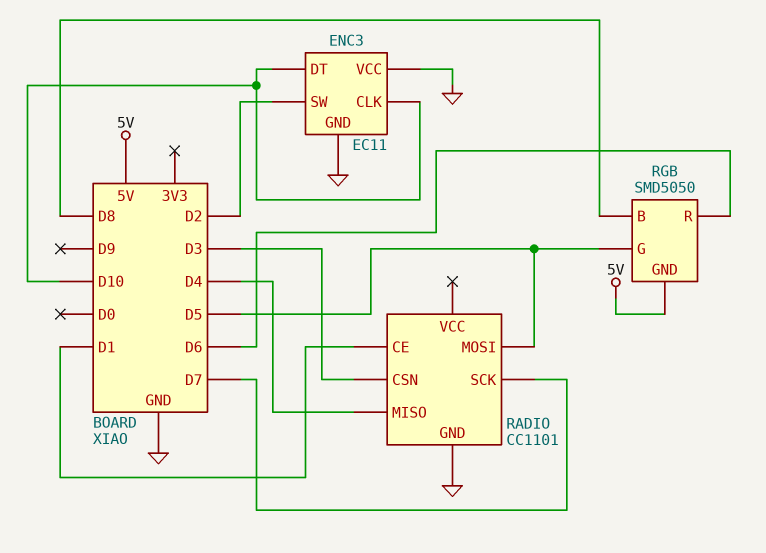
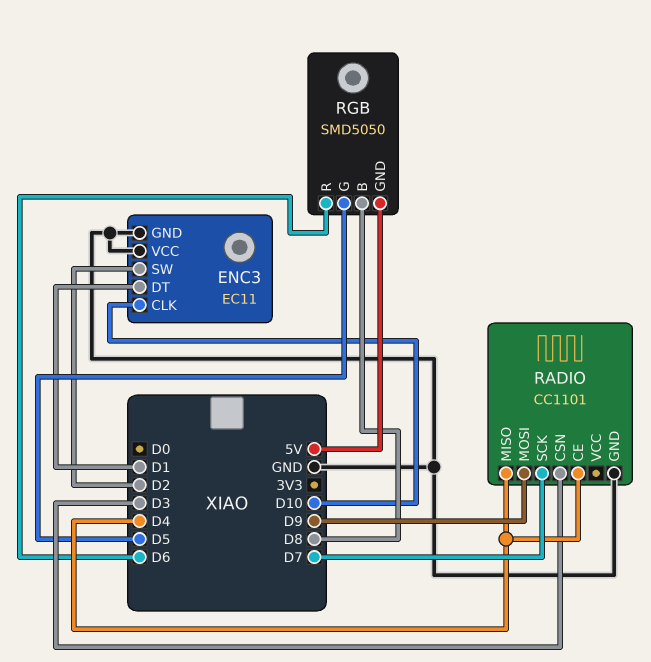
ENC3 pin DT: D10 -> D1
RADIO pin CE: D1 -> D4
RADIO pin MOSI: D5 -> D9

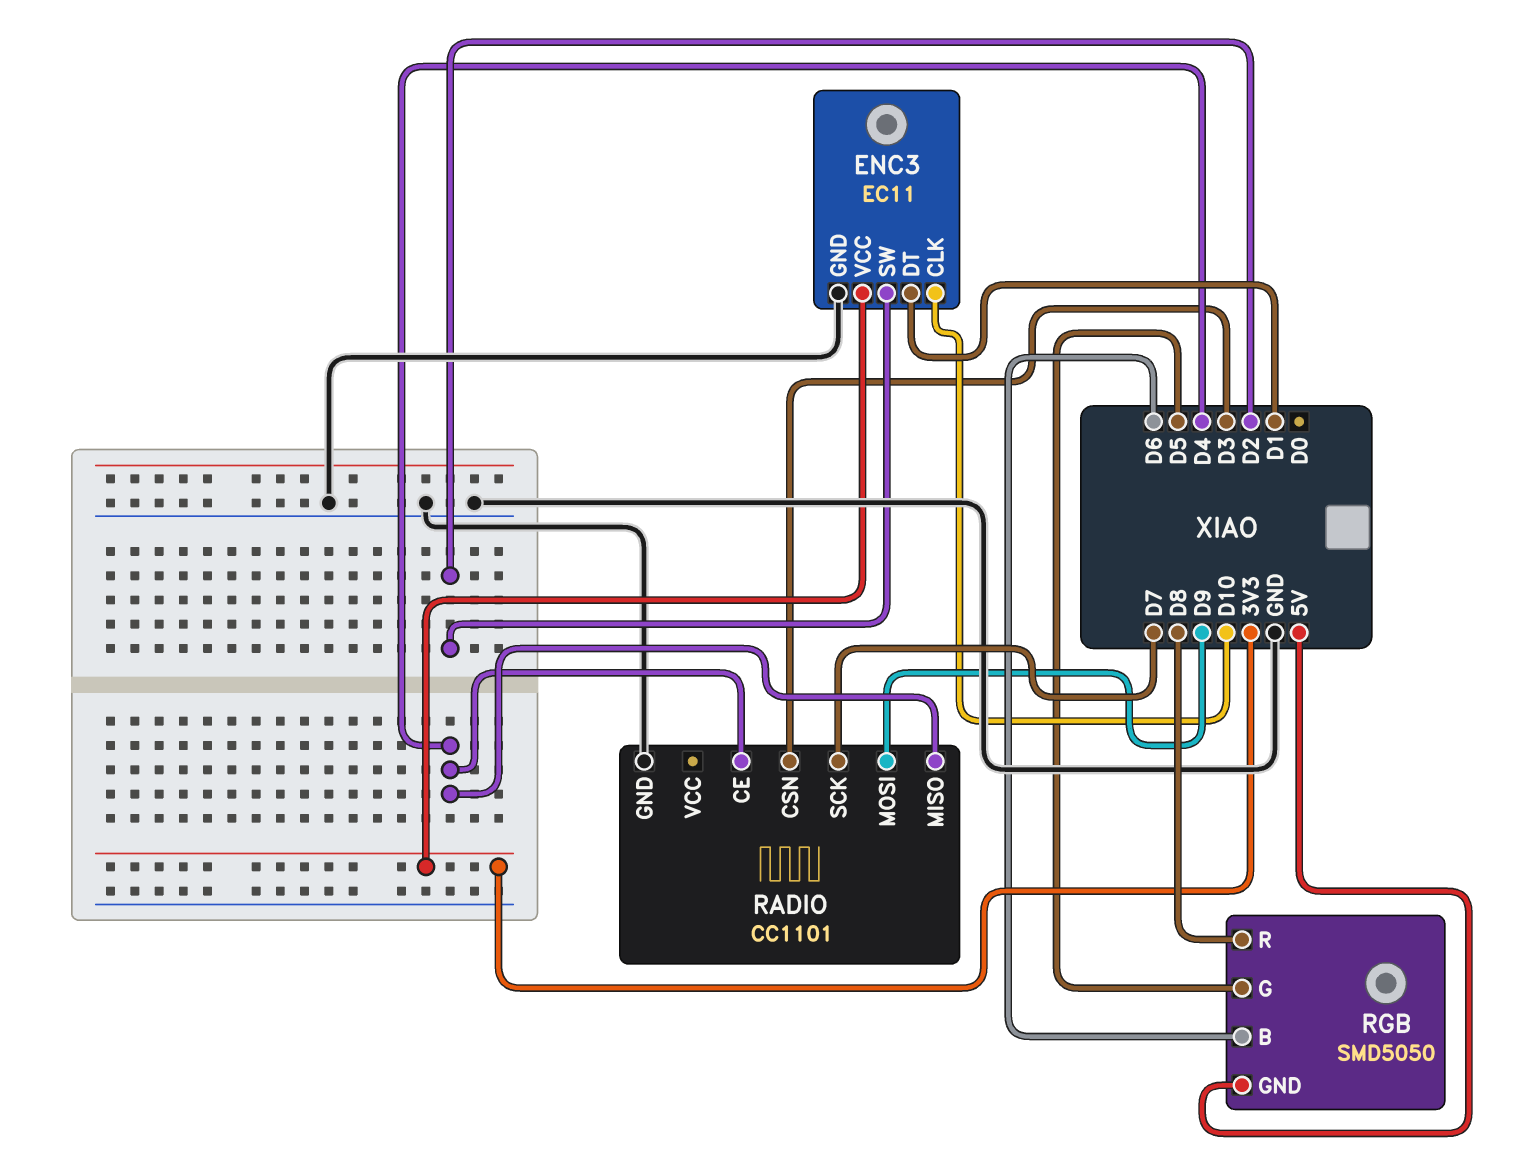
ENC3 pin VCC: GND -> 3V3
RGB pin B: D8 -> D6
RGB pin R: D6 -> D8

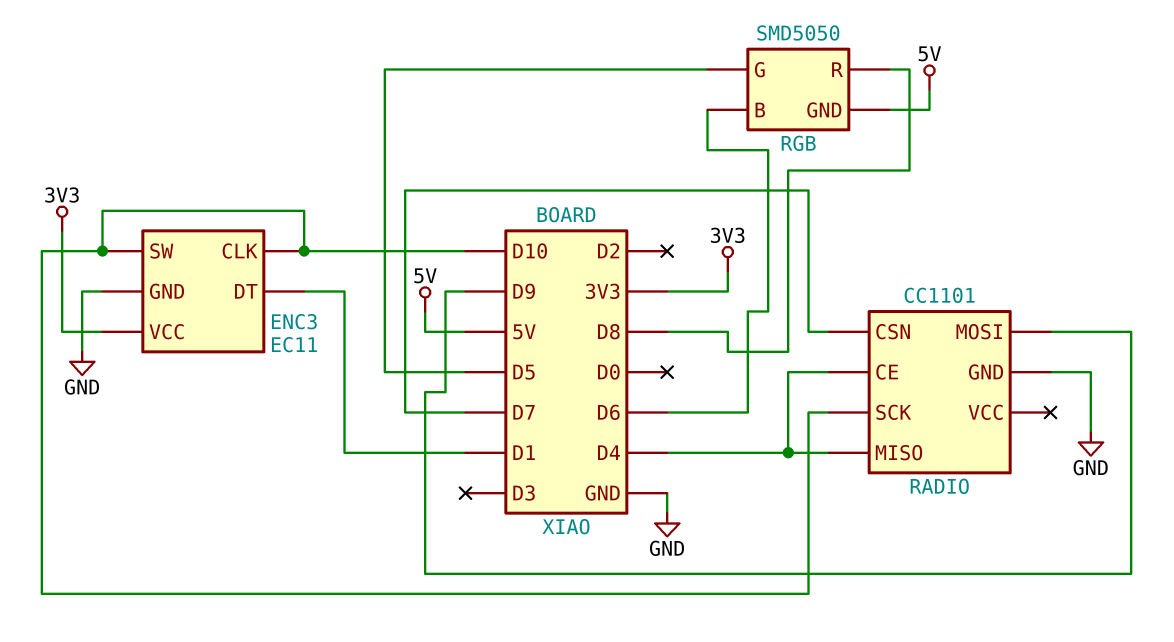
ENC3 pin SW: D2 -> D10
RADIO pin CSN: D3 -> D7
RADIO pin SCK: D7 -> D10

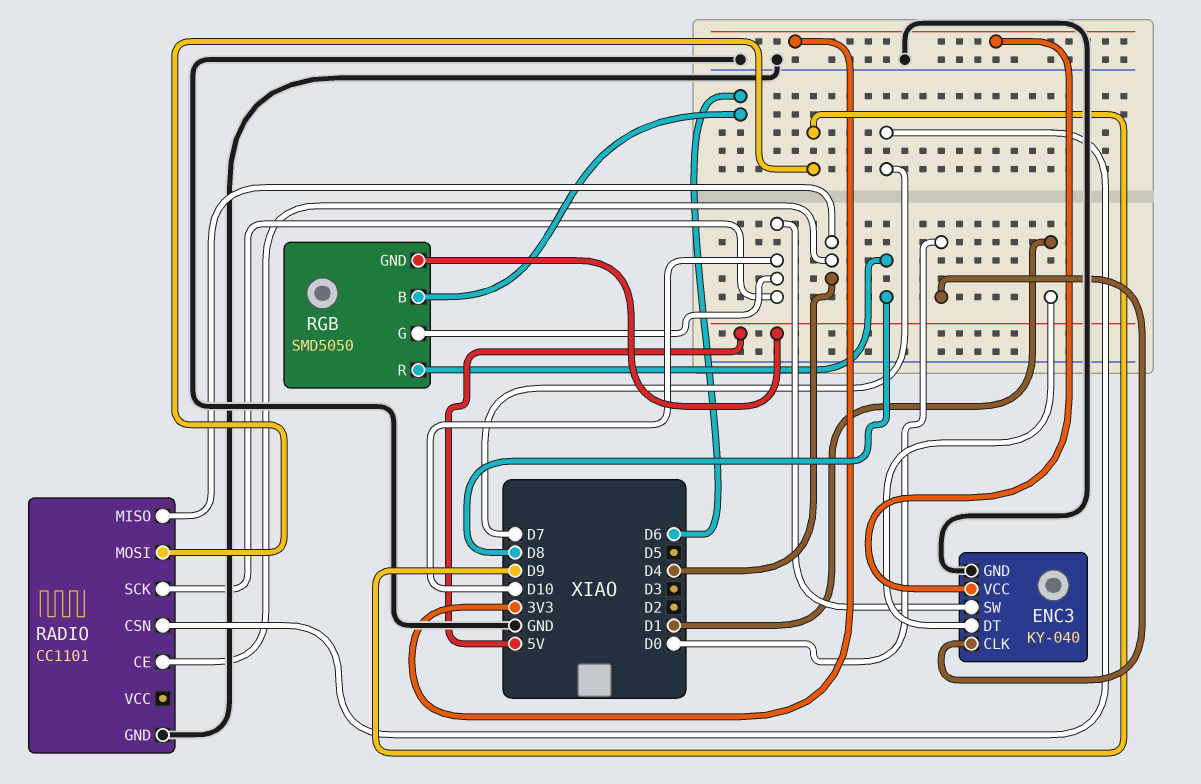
ENC3: EC11 -> KY-040
ENC3 pin CLK: D10 -> D0
RGB pin G: D5 -> D10

